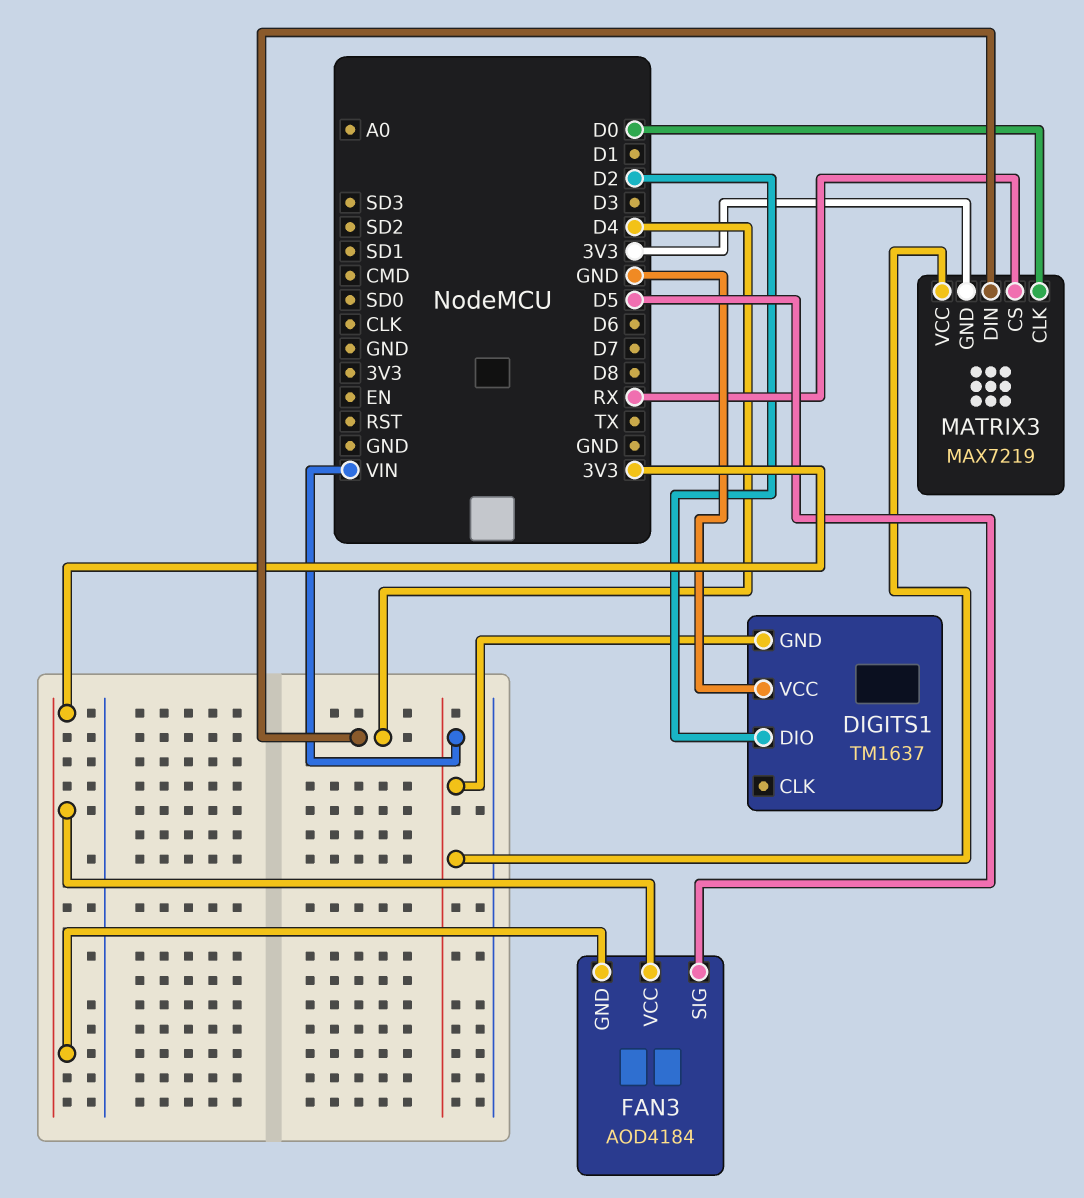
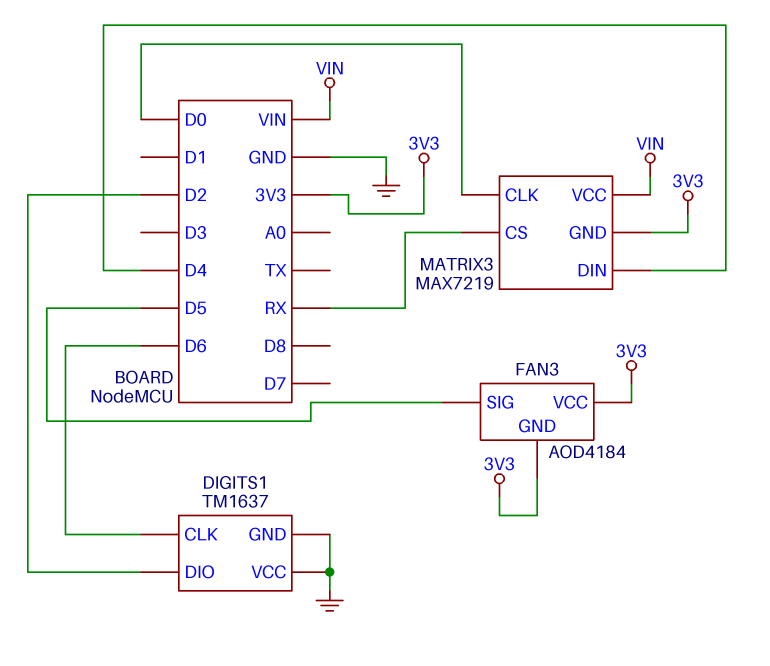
DIGITS1 pin CLK: none -> D6
DIGITS1 pin GND: VIN -> GND

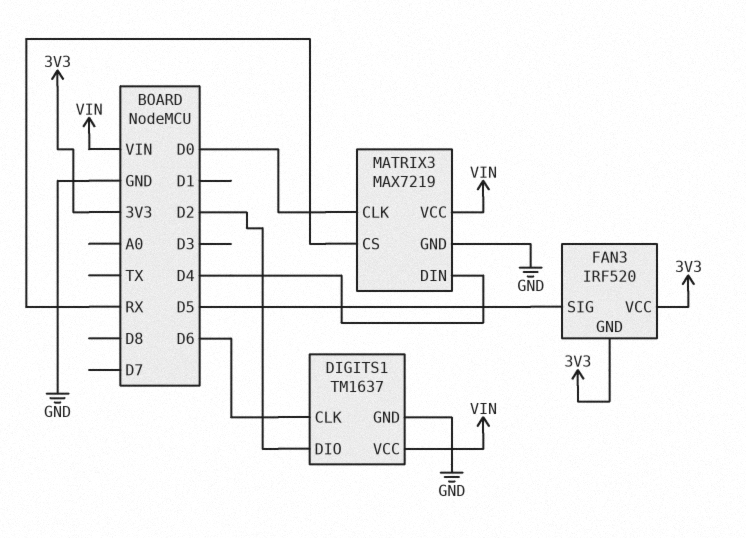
DIGITS1 pin VCC: GND -> VIN
FAN3: AOD4184 -> IRF520
MATRIX3 pin GND: 3V3 -> GND

